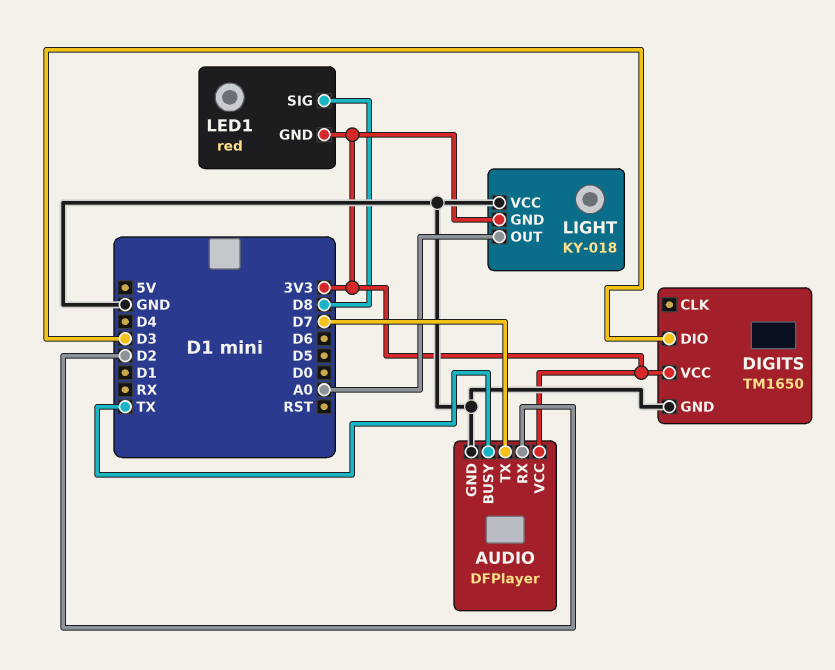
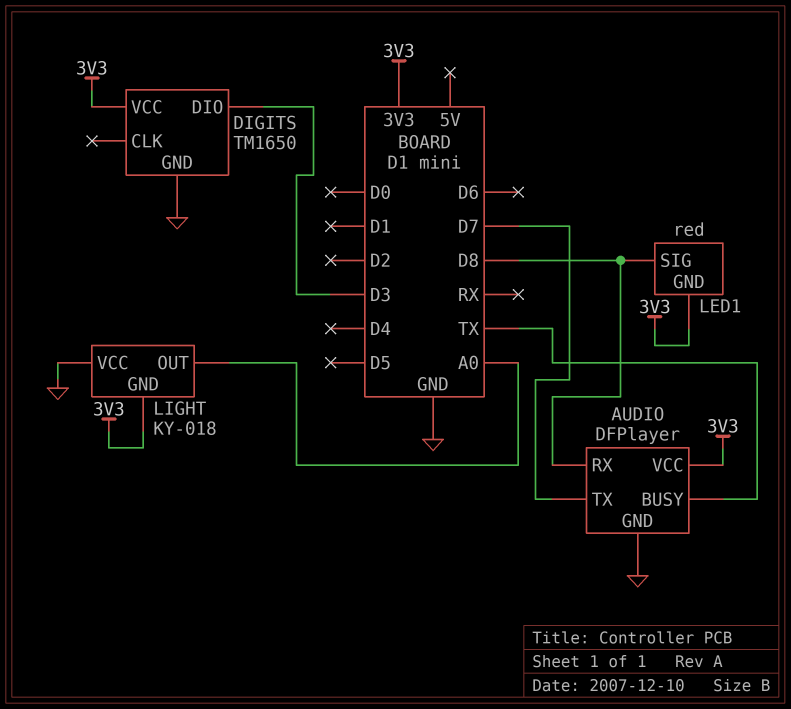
AUDIO pin RX: D2 -> D8

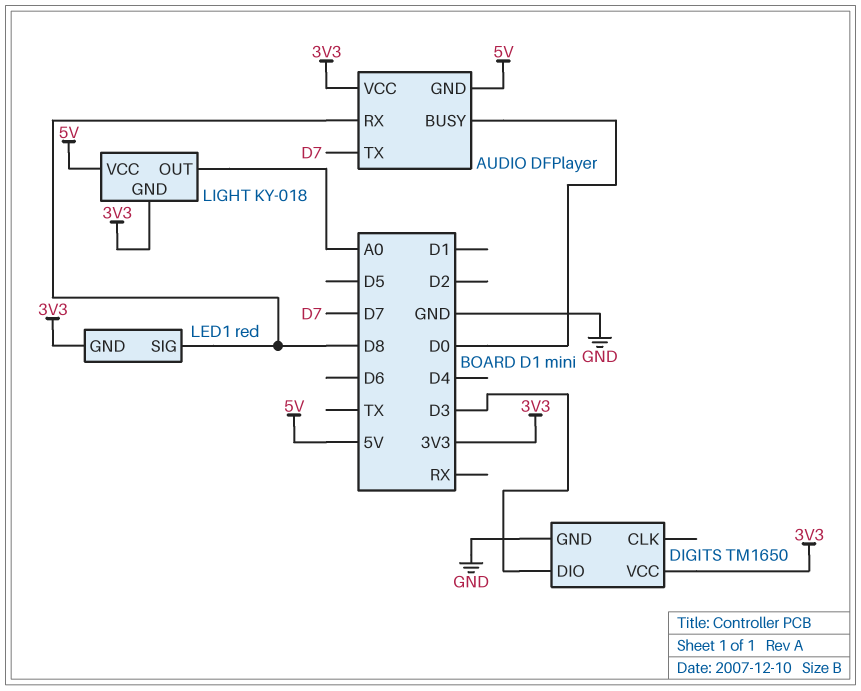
AUDIO pin BUSY: TX -> D0
AUDIO pin GND: GND -> 5V
LIGHT pin VCC: GND -> 5V

